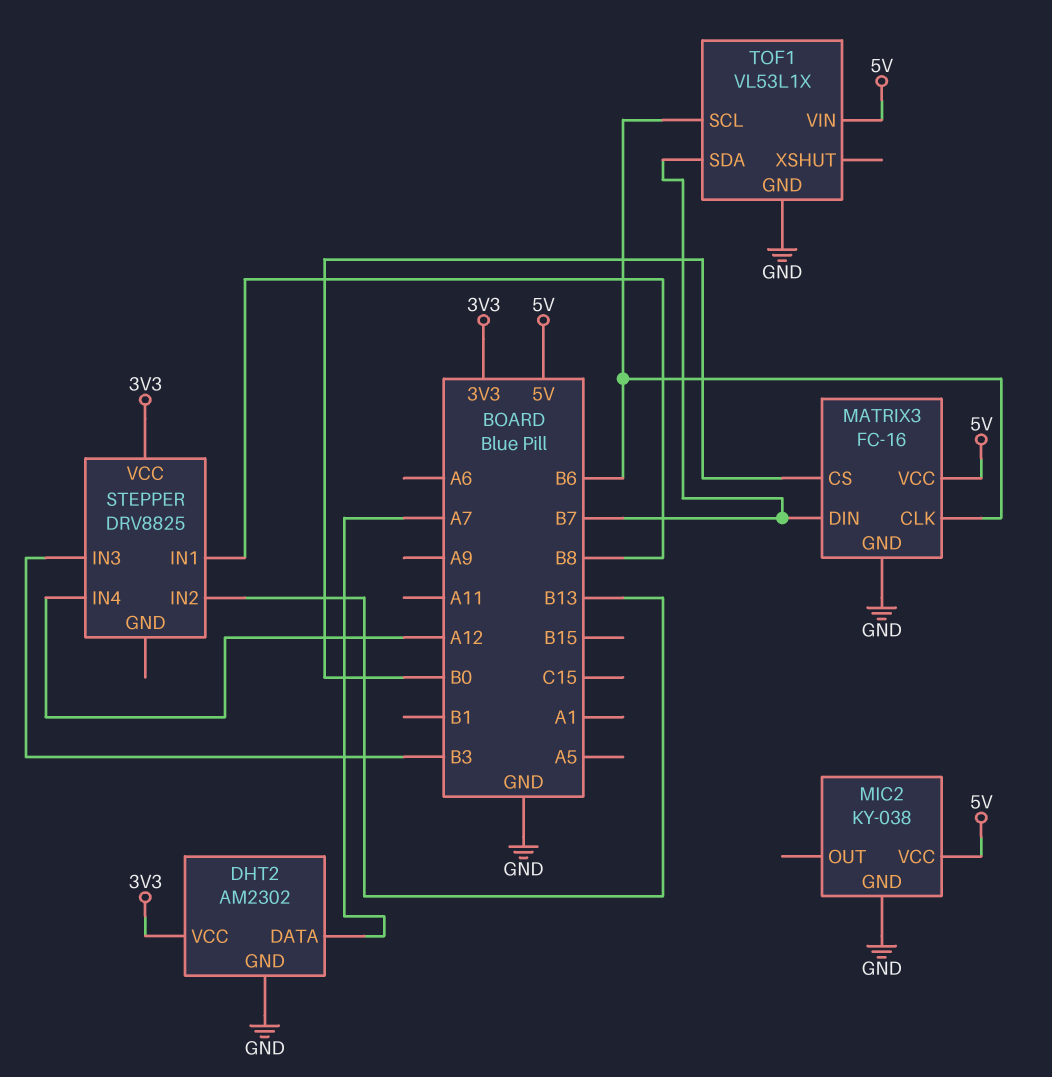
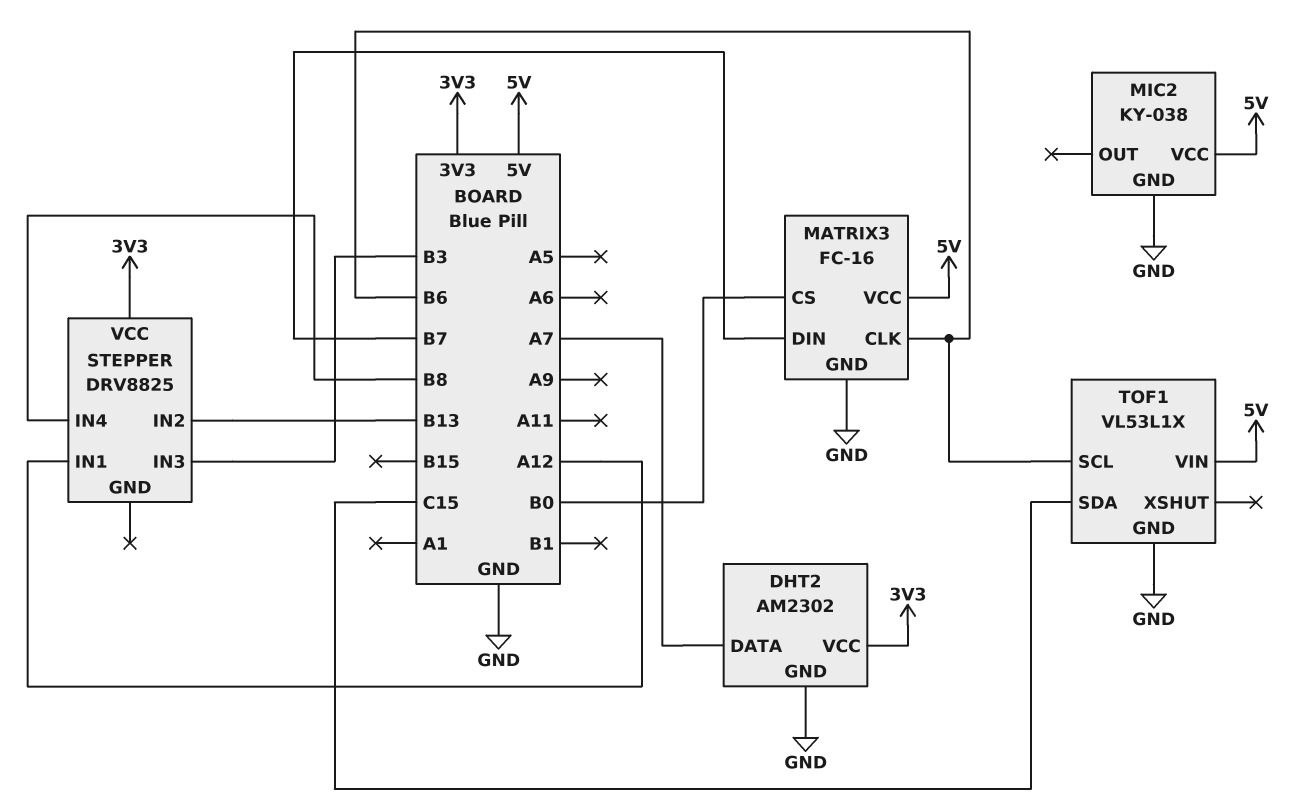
STEPPER pin IN1: B8 -> A12
STEPPER pin IN4: A12 -> B8
TOF1 pin SDA: B7 -> C15

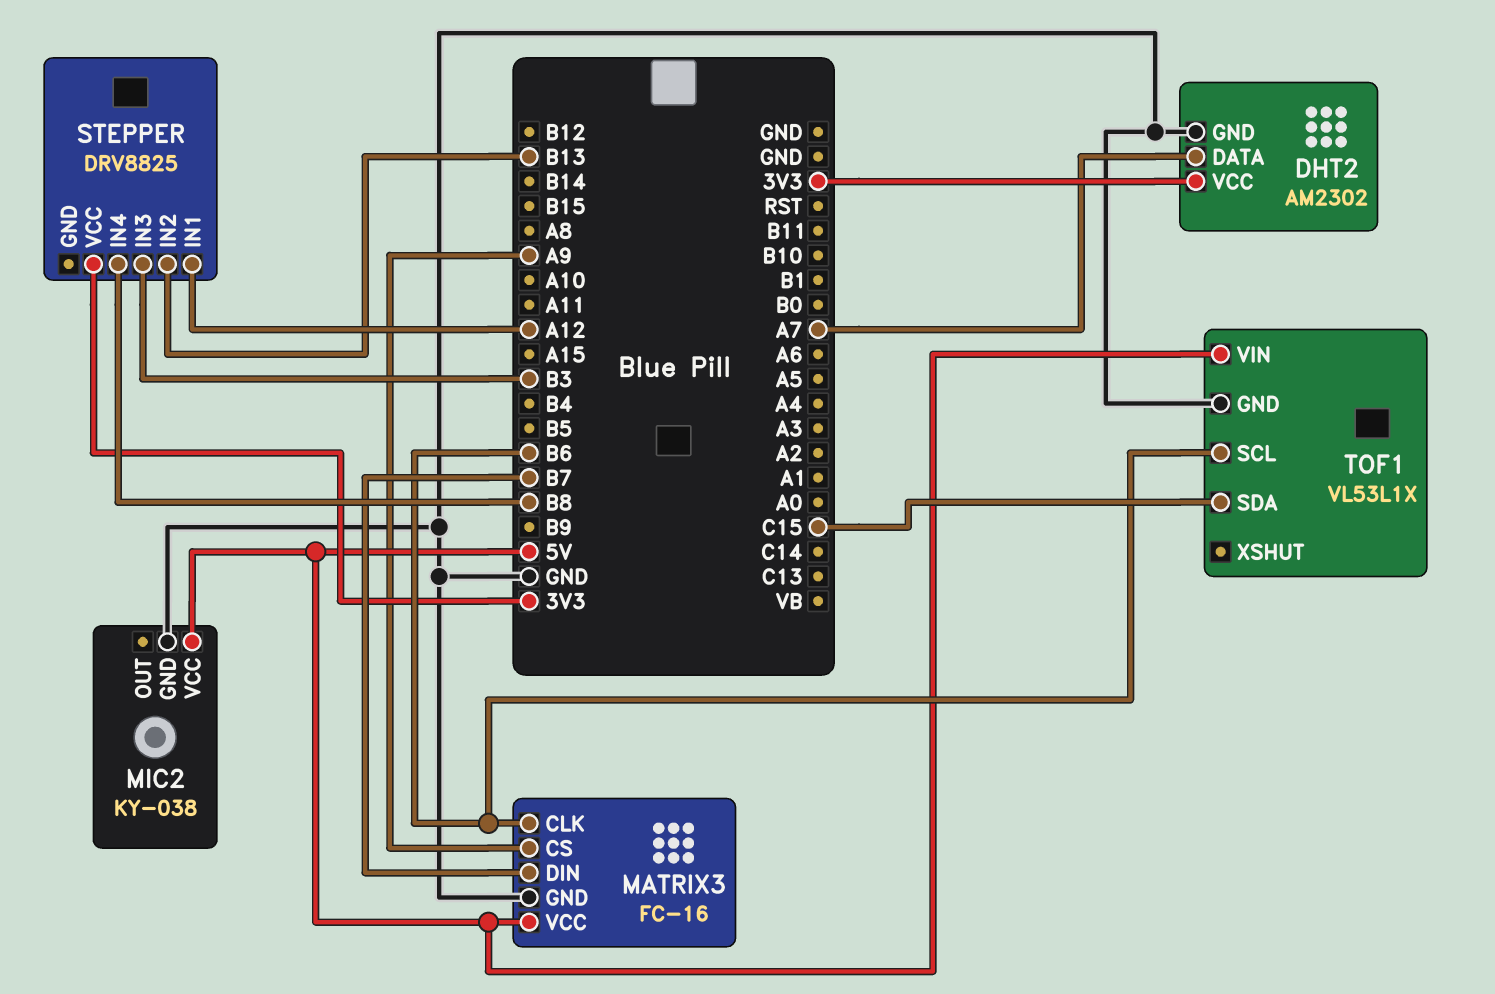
MATRIX3 pin CS: B0 -> A9

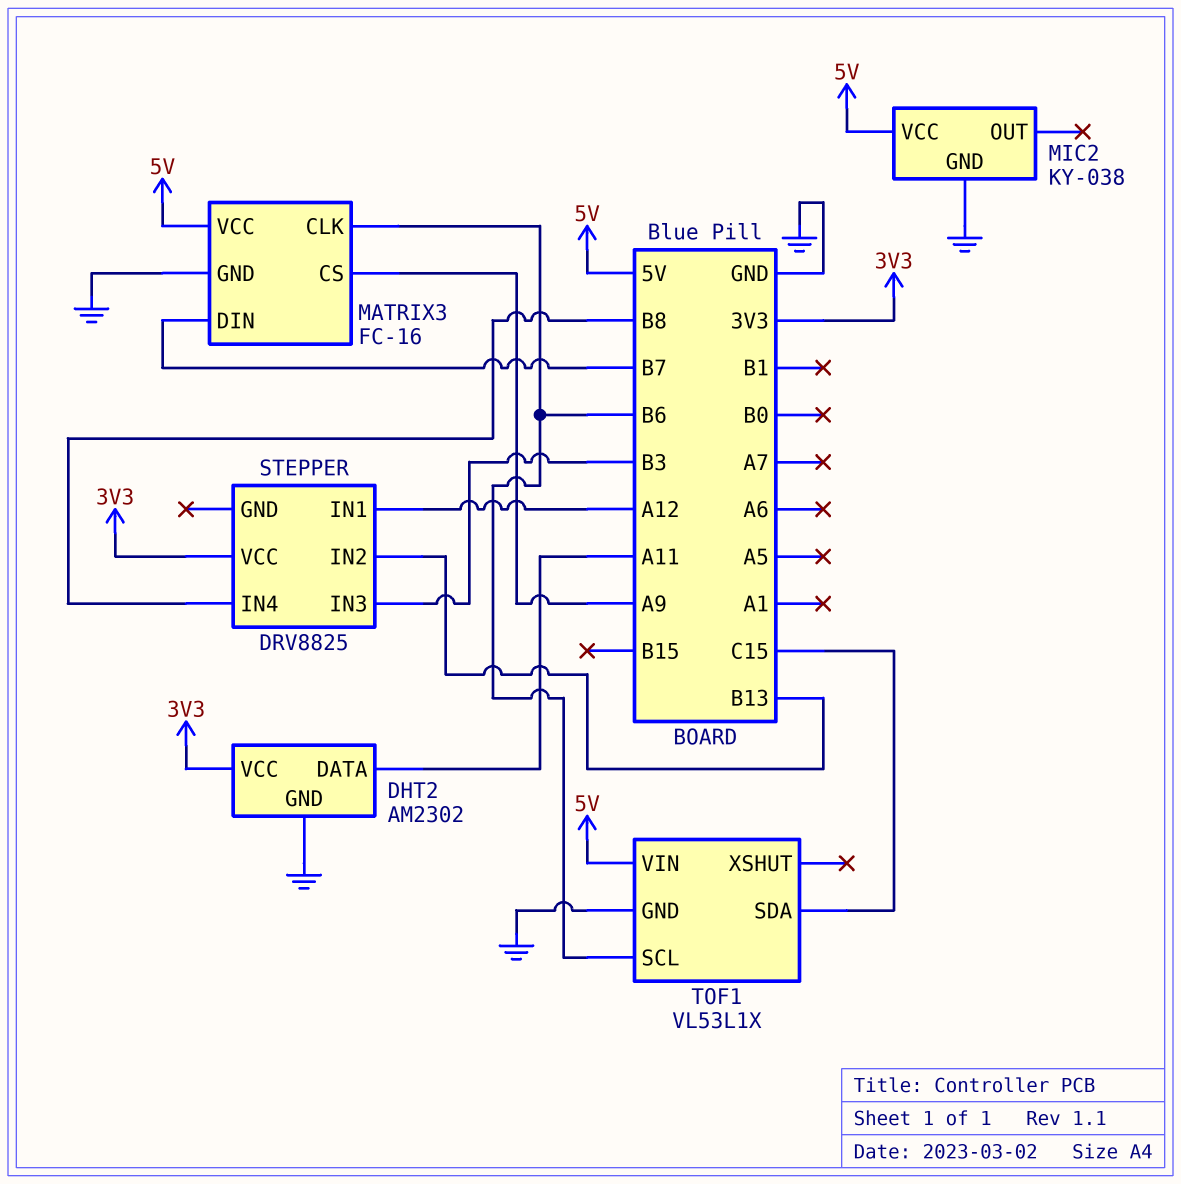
DHT2 pin DATA: A7 -> A11

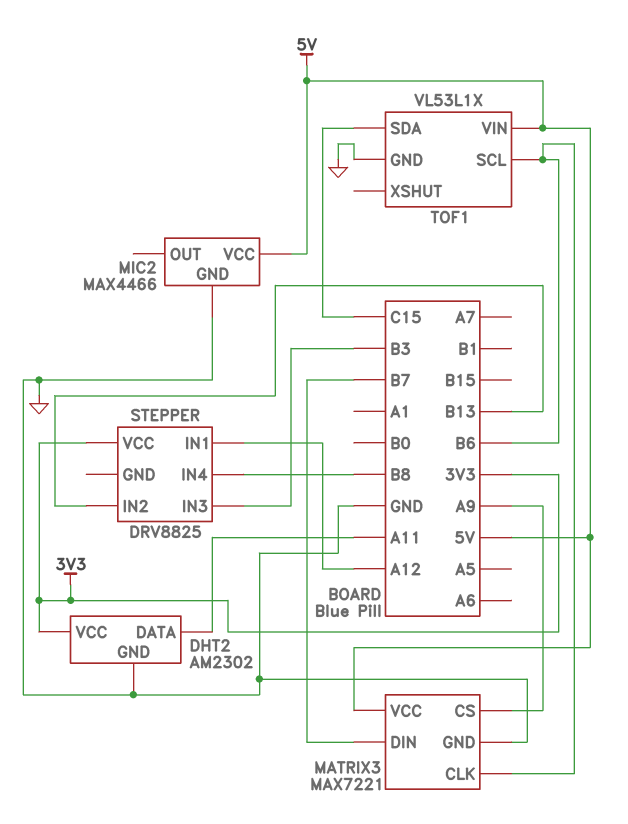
MATRIX3: FC-16 -> MAX7221
MIC2: KY-038 -> MAX4466

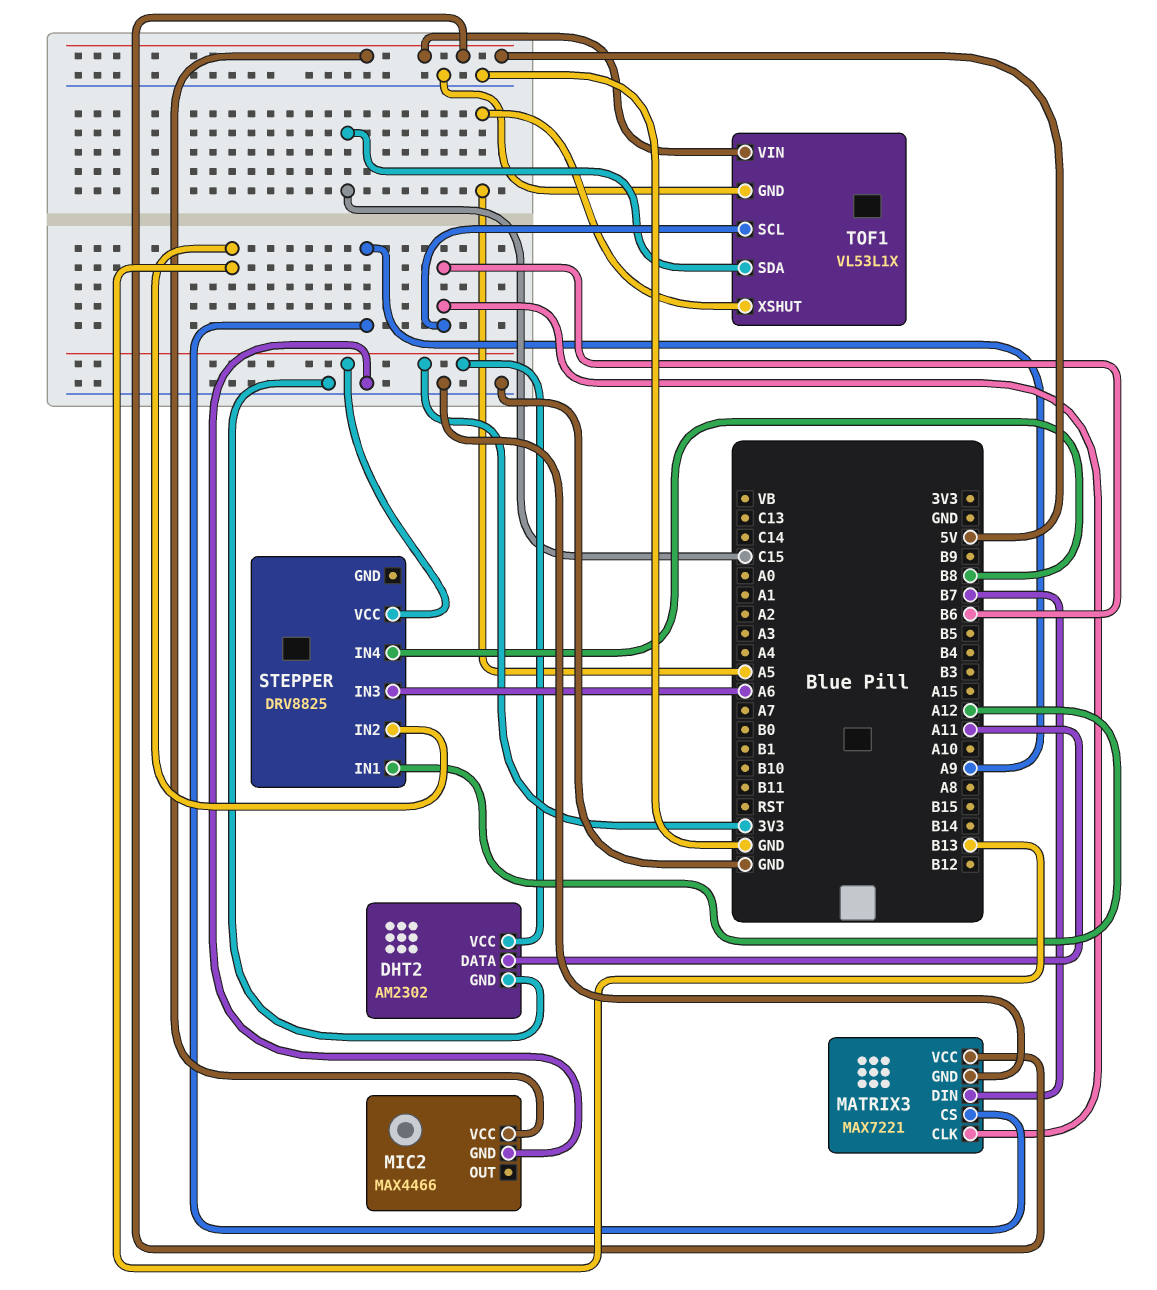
STEPPER pin IN3: B3 -> A6
TOF1 pin XSHUT: none -> A5

